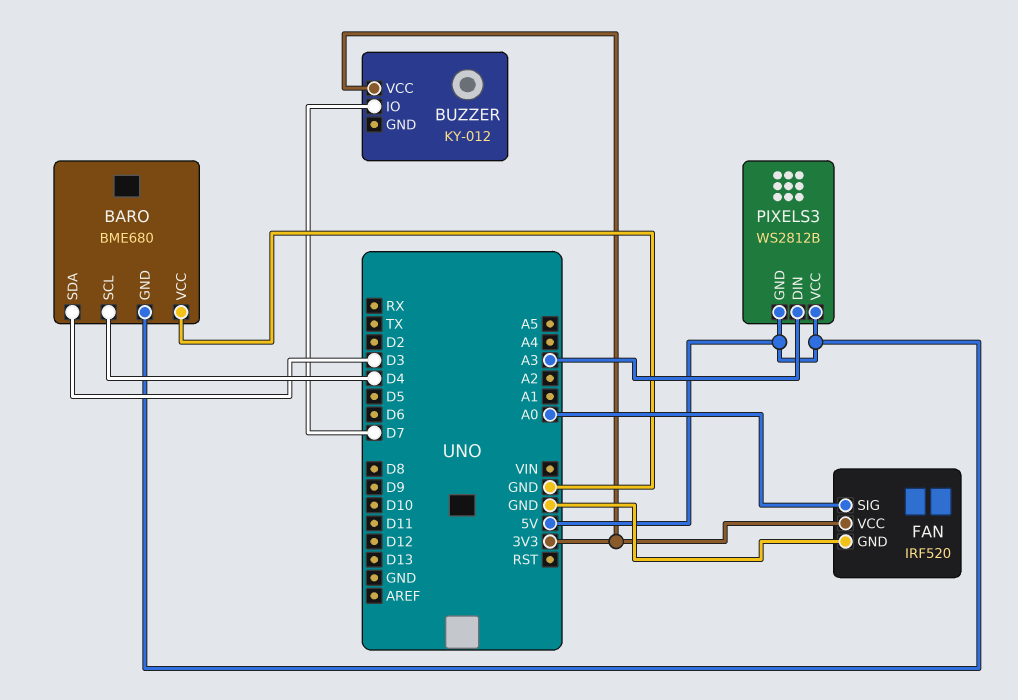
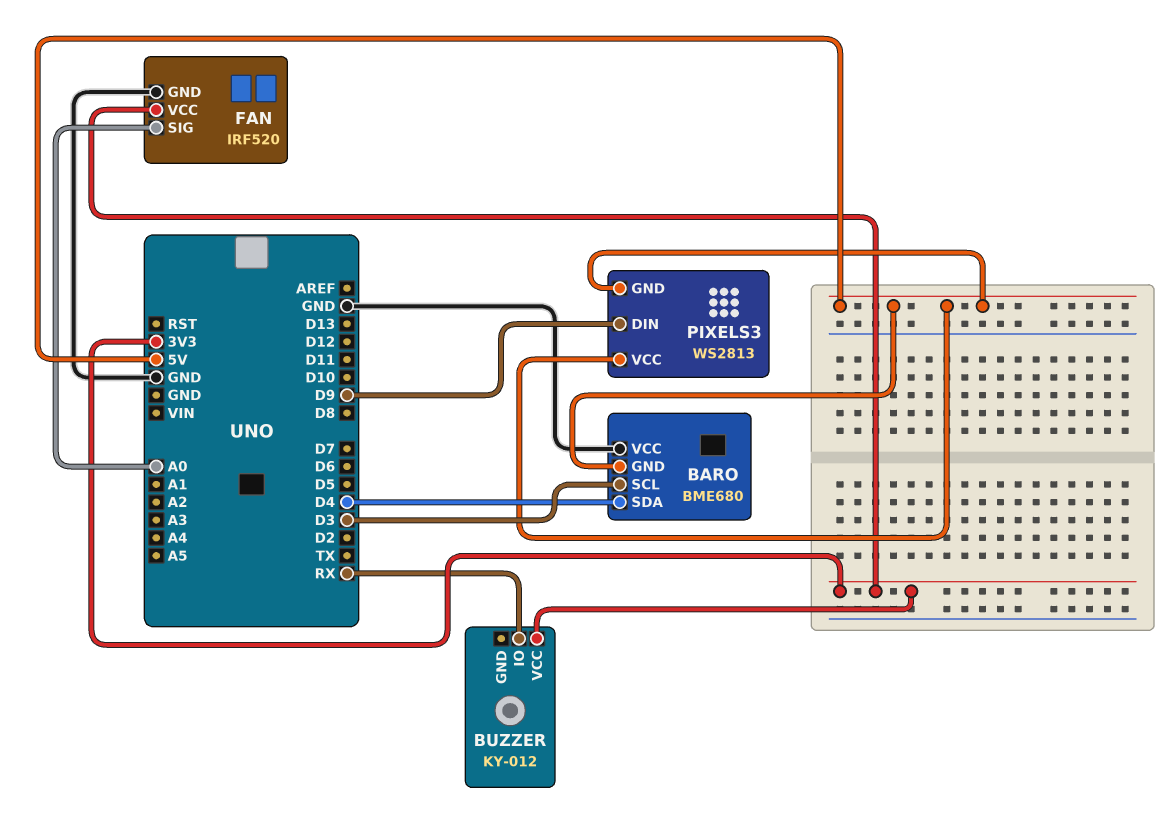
BARO pin SCL: D4 -> D3
BARO pin SDA: D3 -> D4
BUZZER pin IO: D7 -> RX
PIXELS3: WS2812B -> WS2813
PIXELS3 pin DIN: A3 -> D9

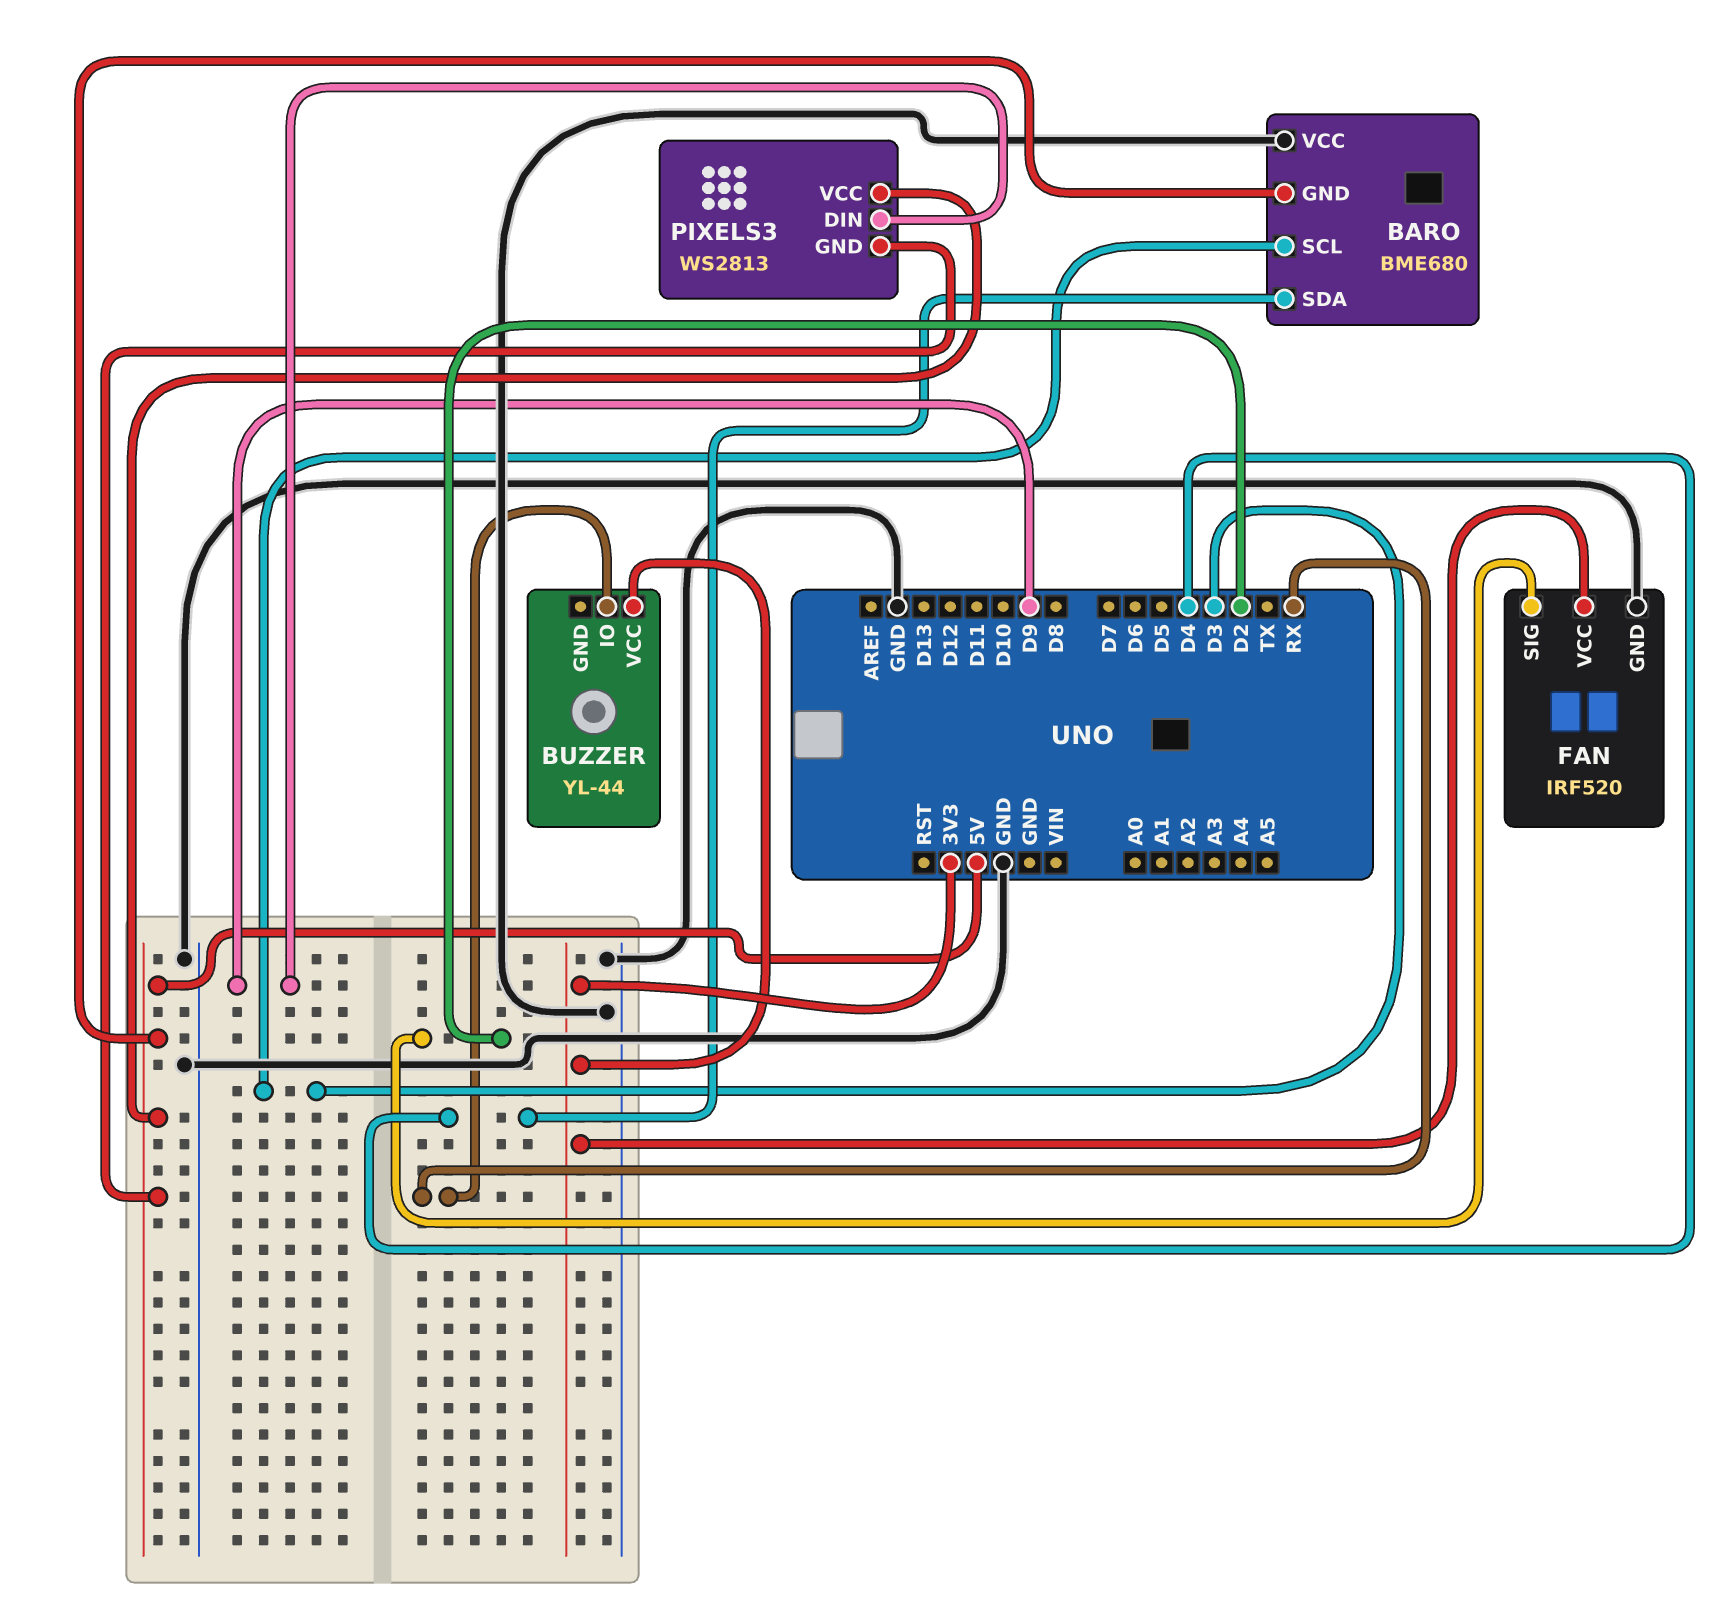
BUZZER: KY-012 -> YL-44
FAN pin SIG: A0 -> D2

